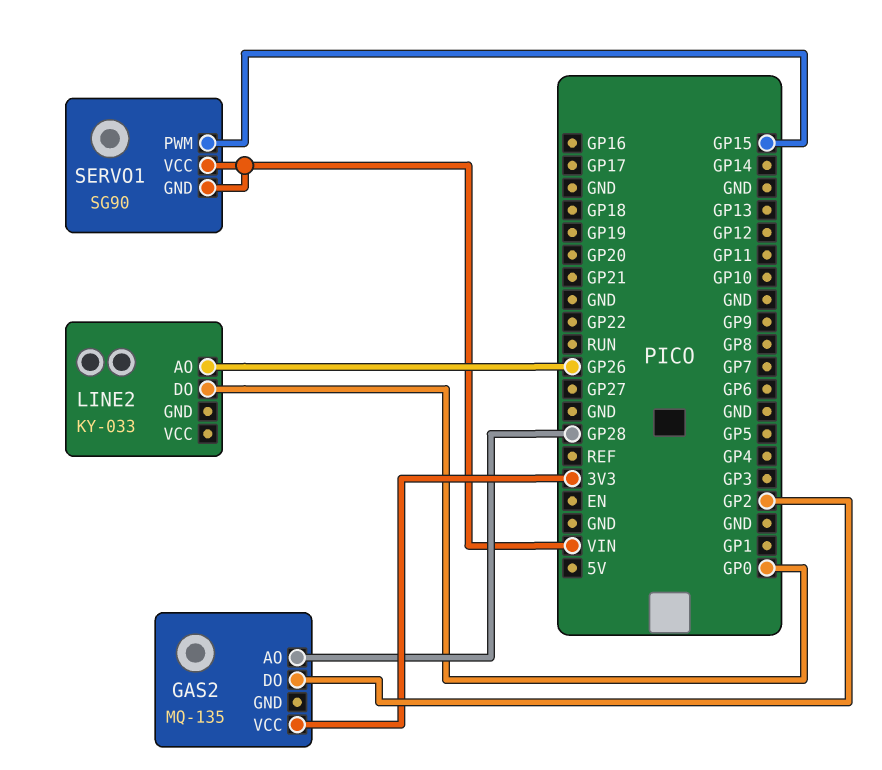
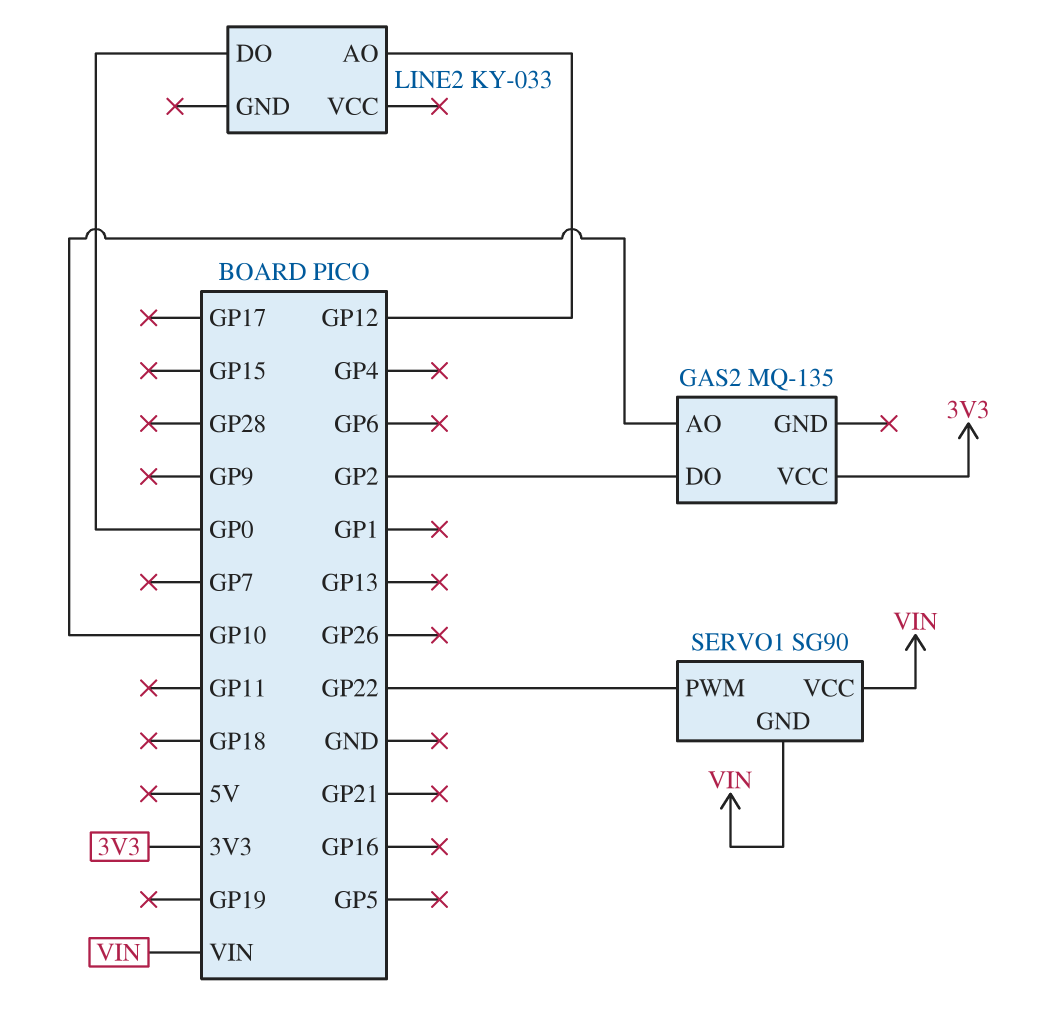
GAS2 pin AO: GP28 -> GP10
LINE2 pin AO: GP26 -> GP12
SERVO1 pin PWM: GP15 -> GP22

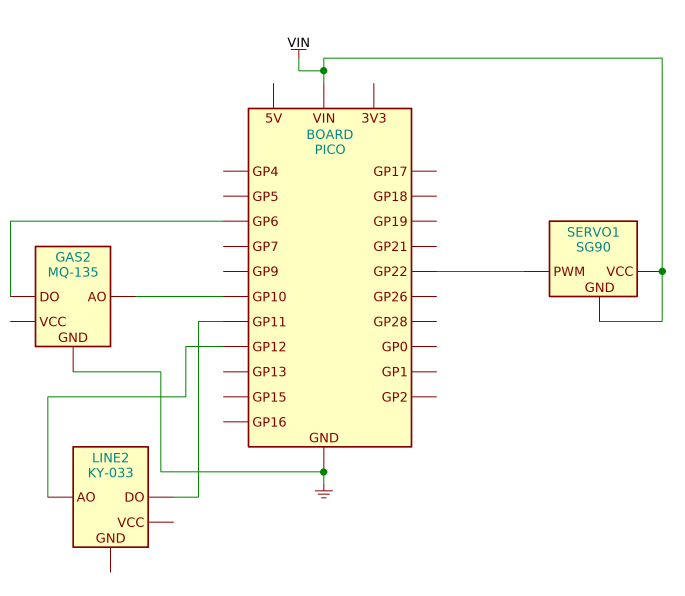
GAS2 pin DO: GP2 -> GP6
GAS2 pin GND: none -> GND
GAS2 pin VCC: 3V3 -> none
LINE2 pin DO: GP0 -> GP11

